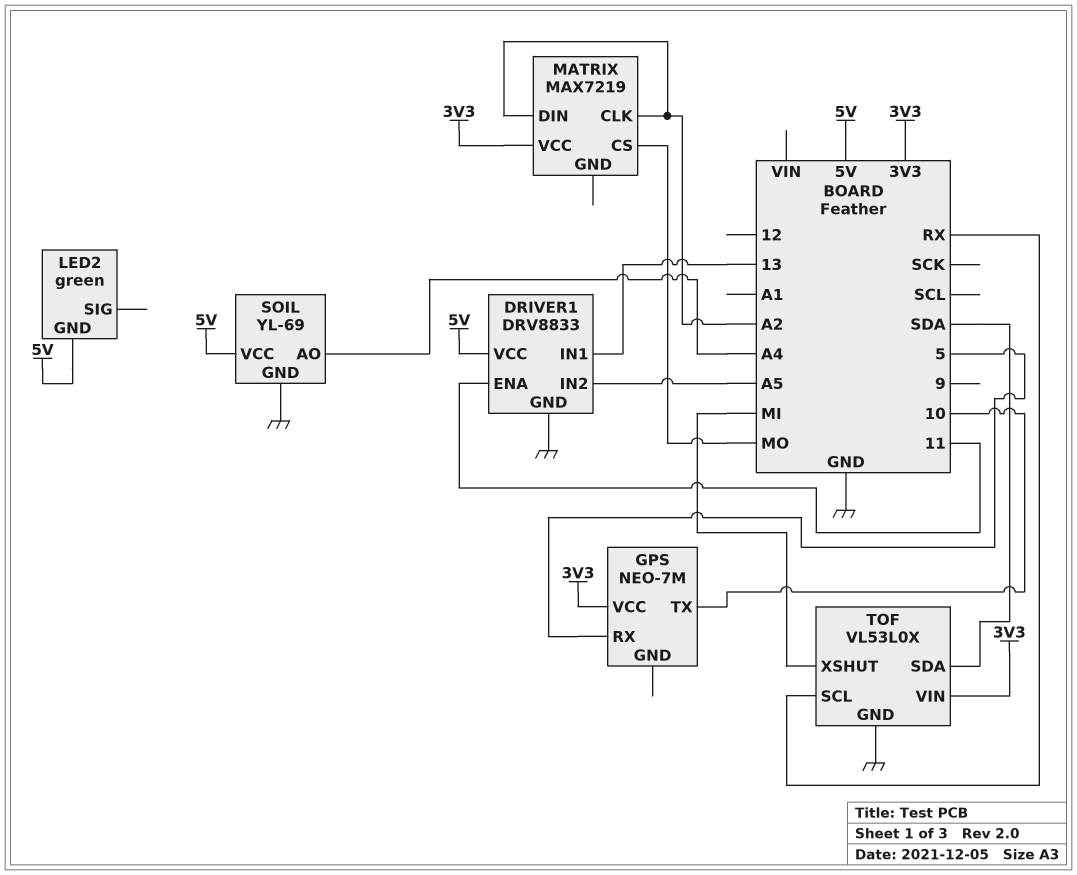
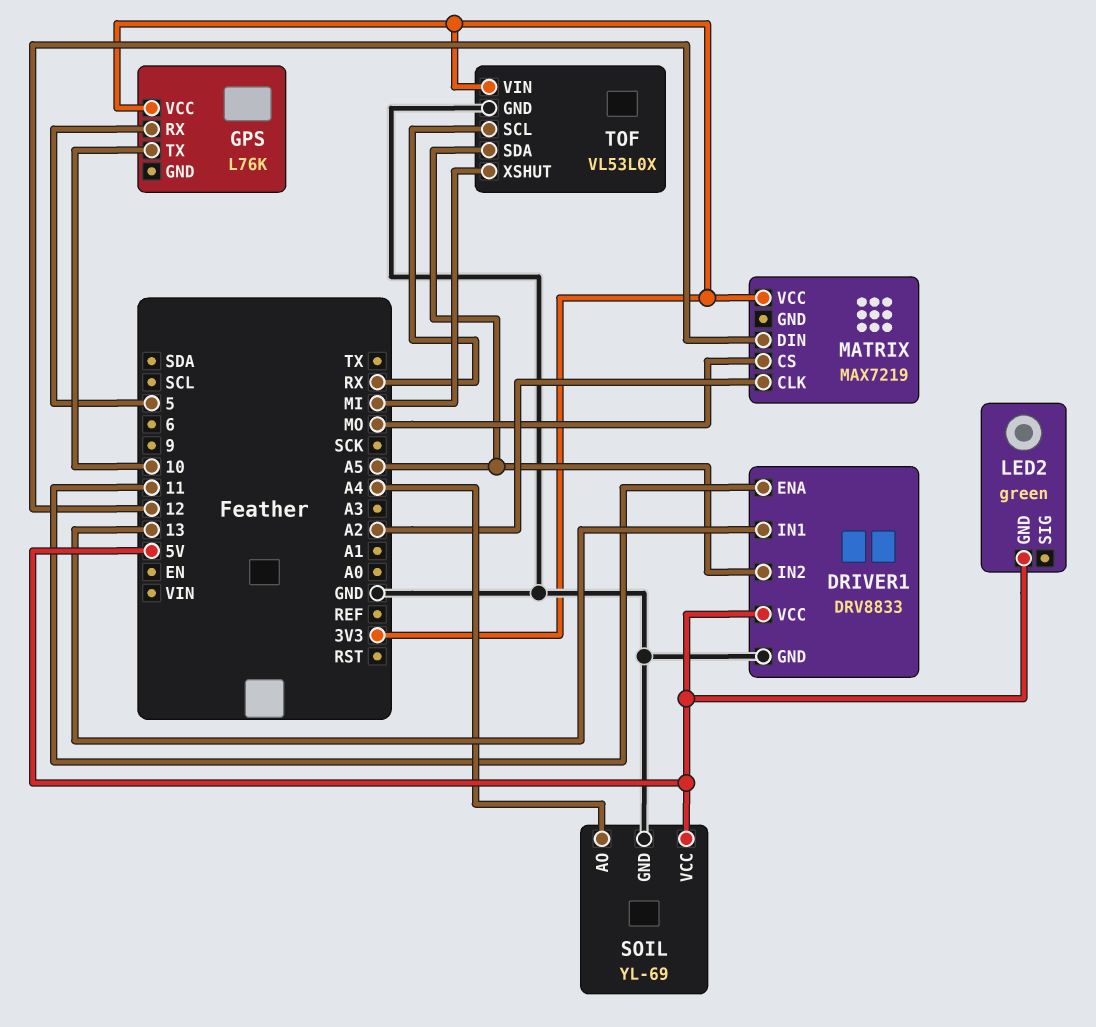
GPS: NEO-7M -> L76K
MATRIX pin DIN: A2 -> 12
TOF pin SDA: SDA -> A5

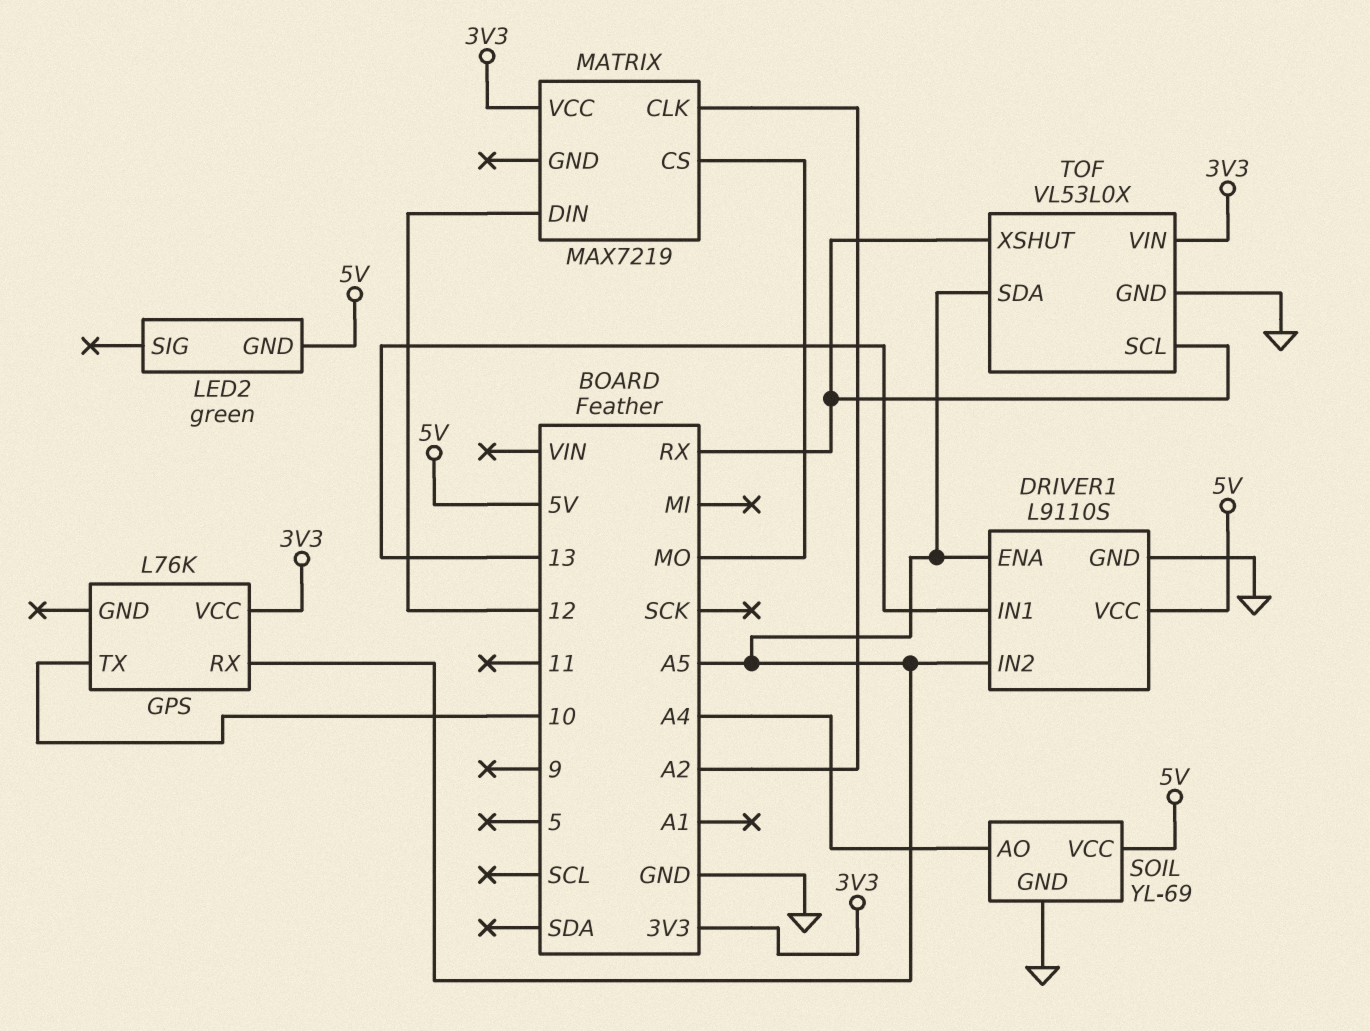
DRIVER1: DRV8833 -> L9110S
DRIVER1 pin ENA: 11 -> A5
GPS pin RX: 5 -> A5
TOF pin XSHUT: MI -> RX

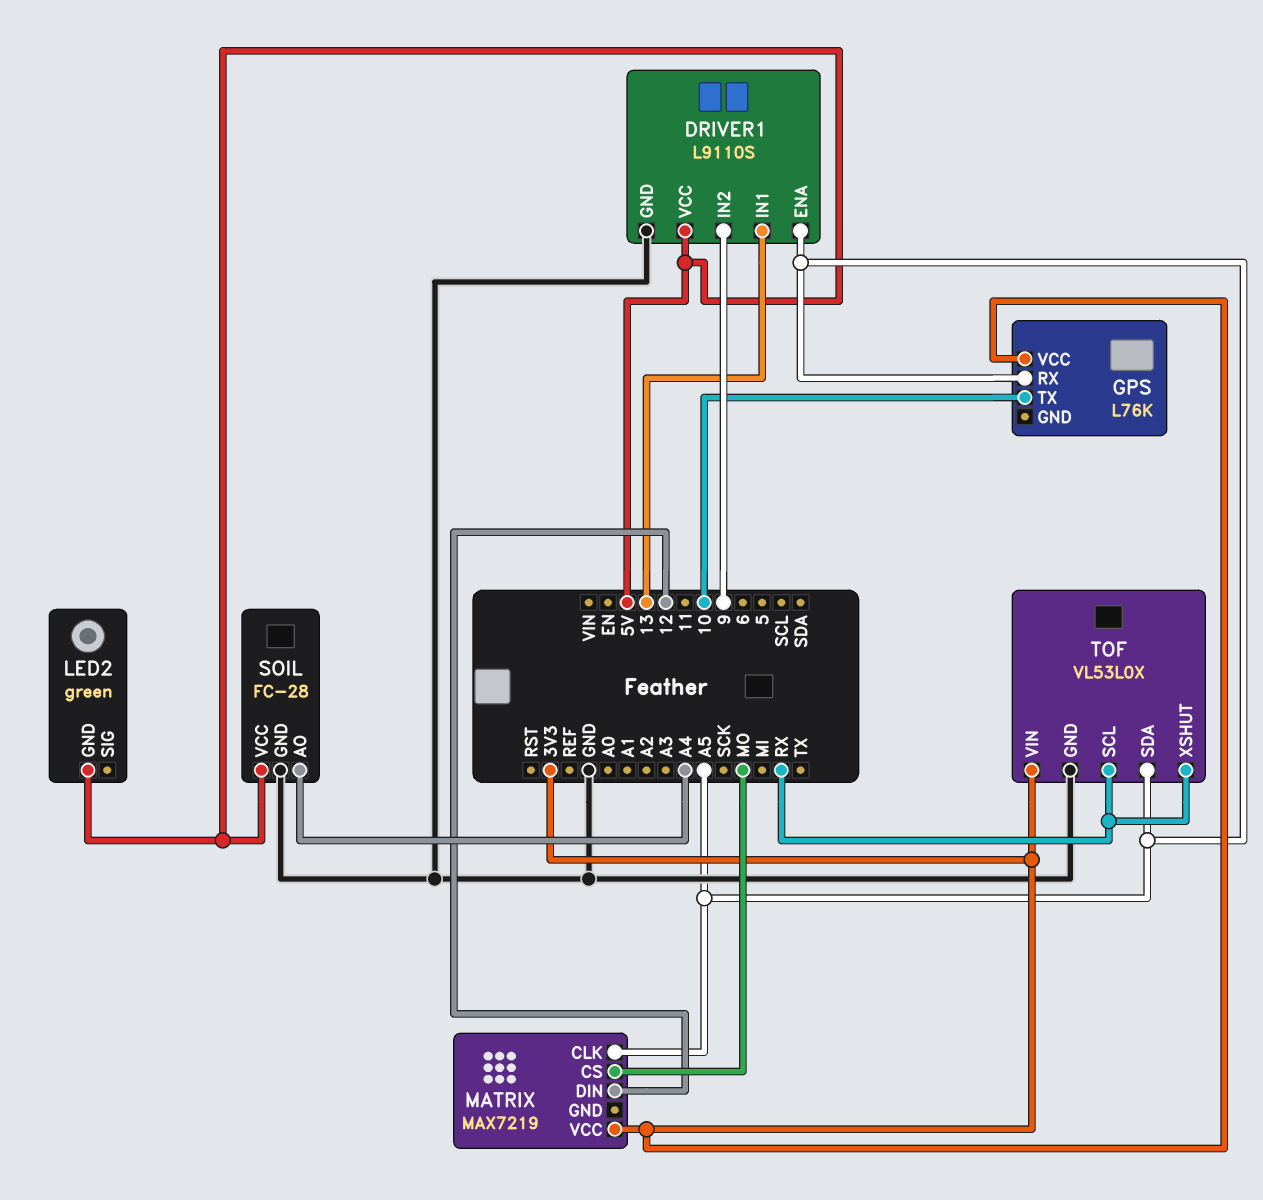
DRIVER1 pin IN2: A5 -> 9
MATRIX pin CLK: A2 -> A5
SOIL: YL-69 -> FC-28

